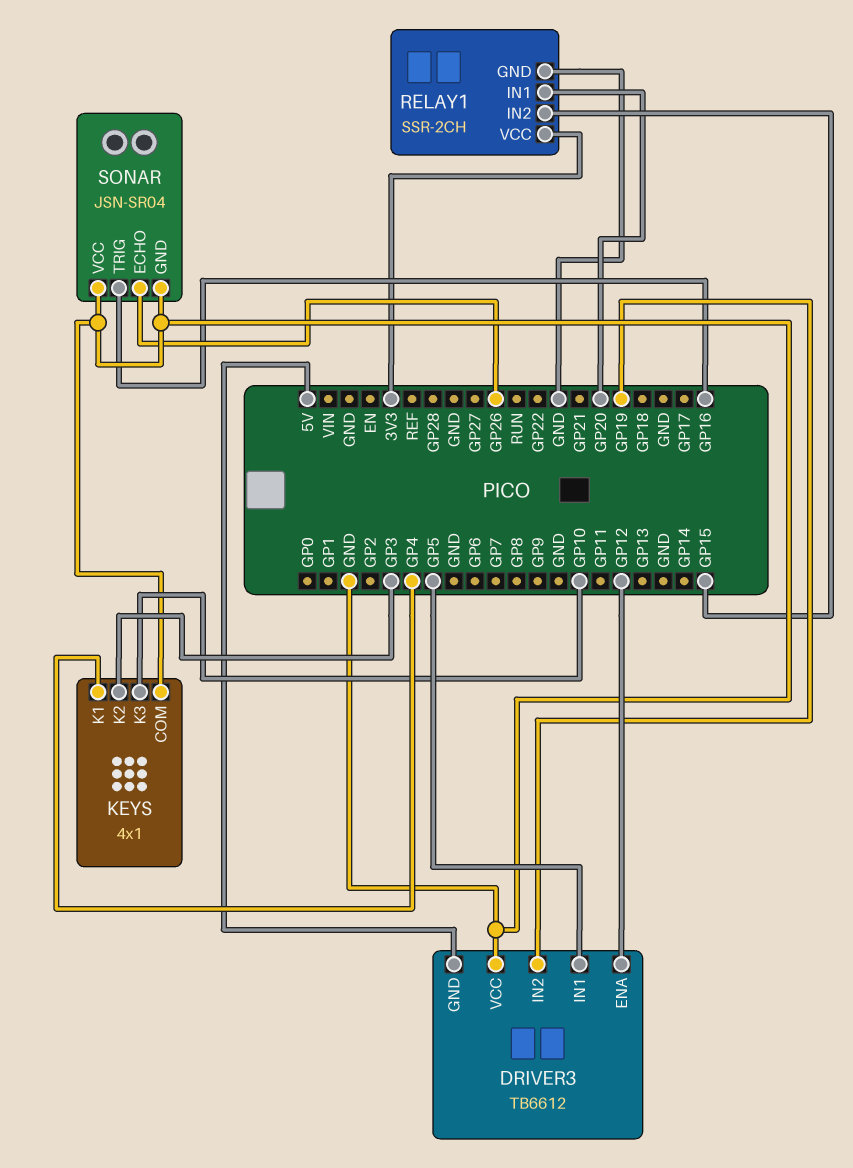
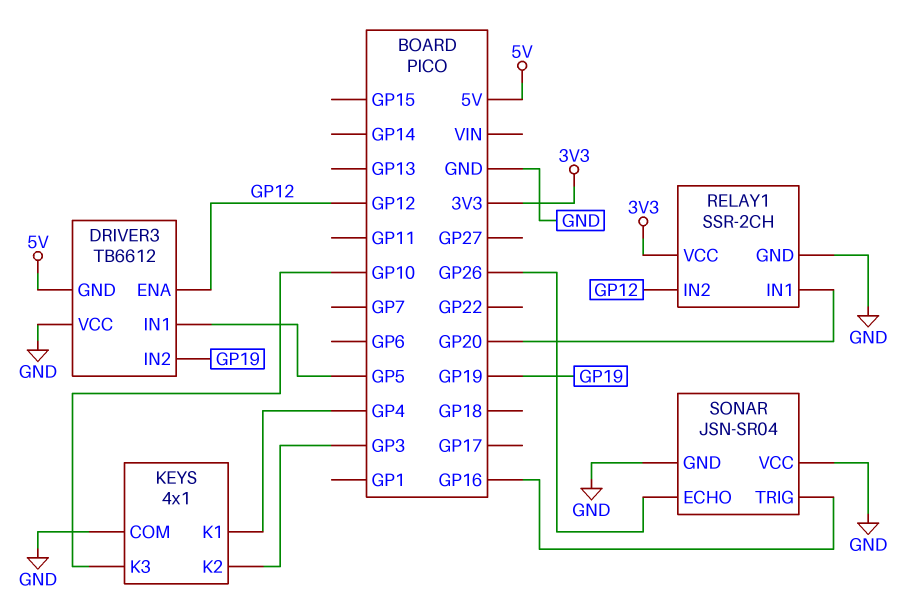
RELAY1 pin IN2: GP15 -> GP12

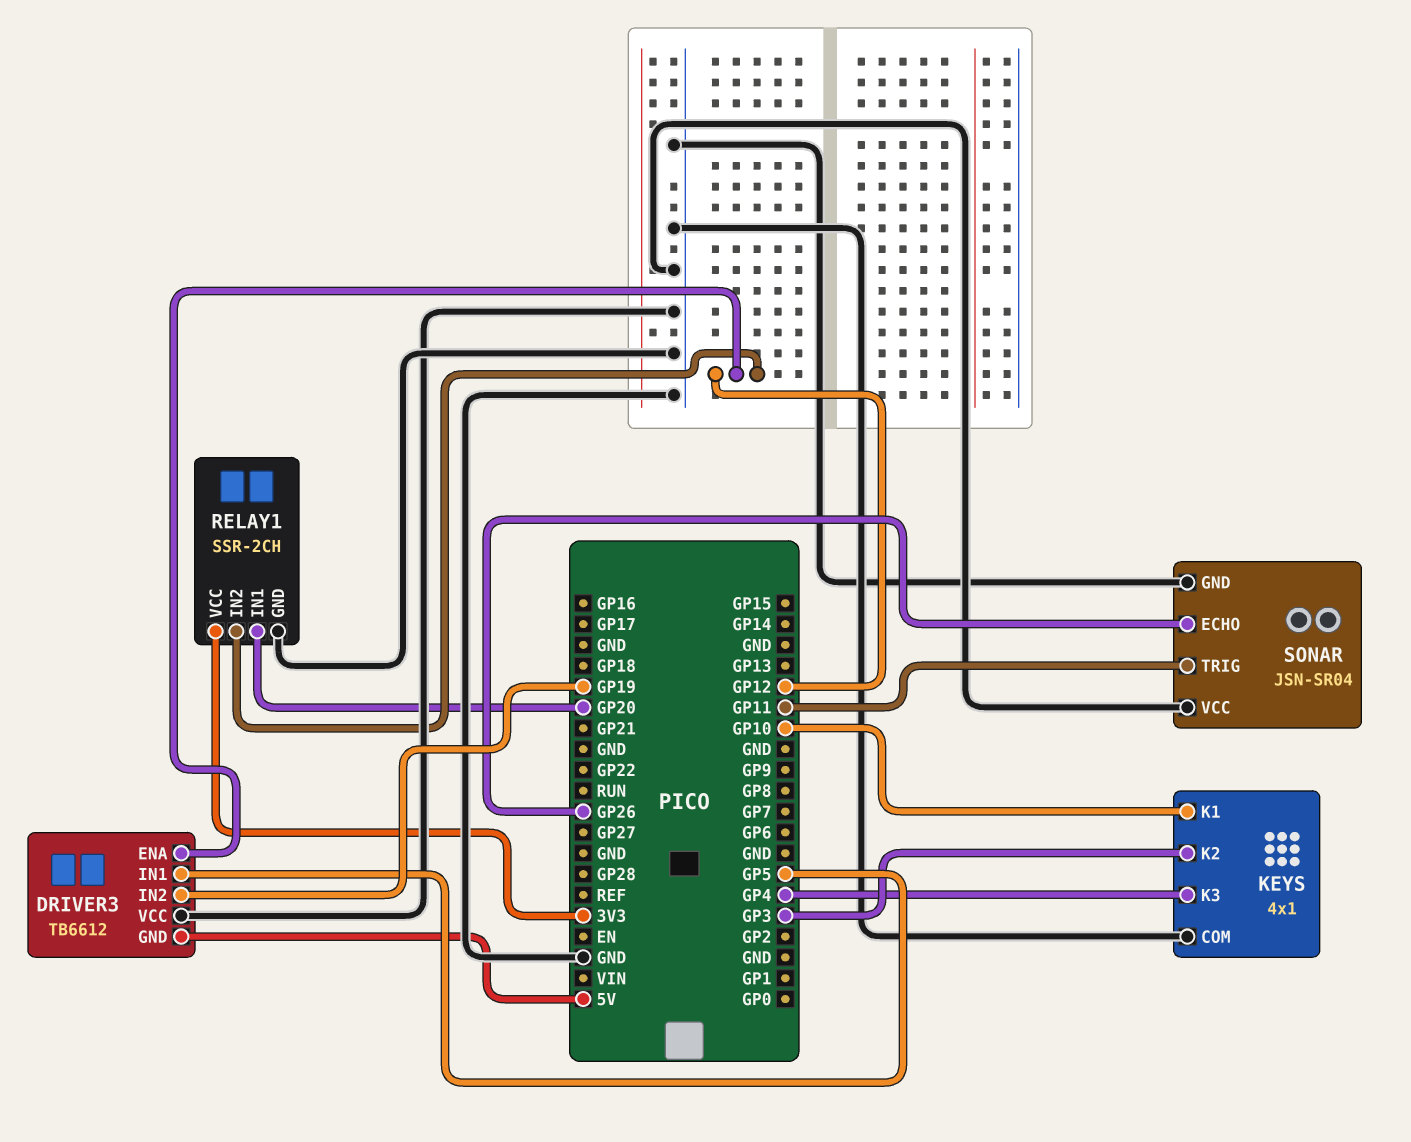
KEYS pin K1: GP4 -> GP10
KEYS pin K3: GP10 -> GP4
SONAR pin TRIG: GP16 -> GP11

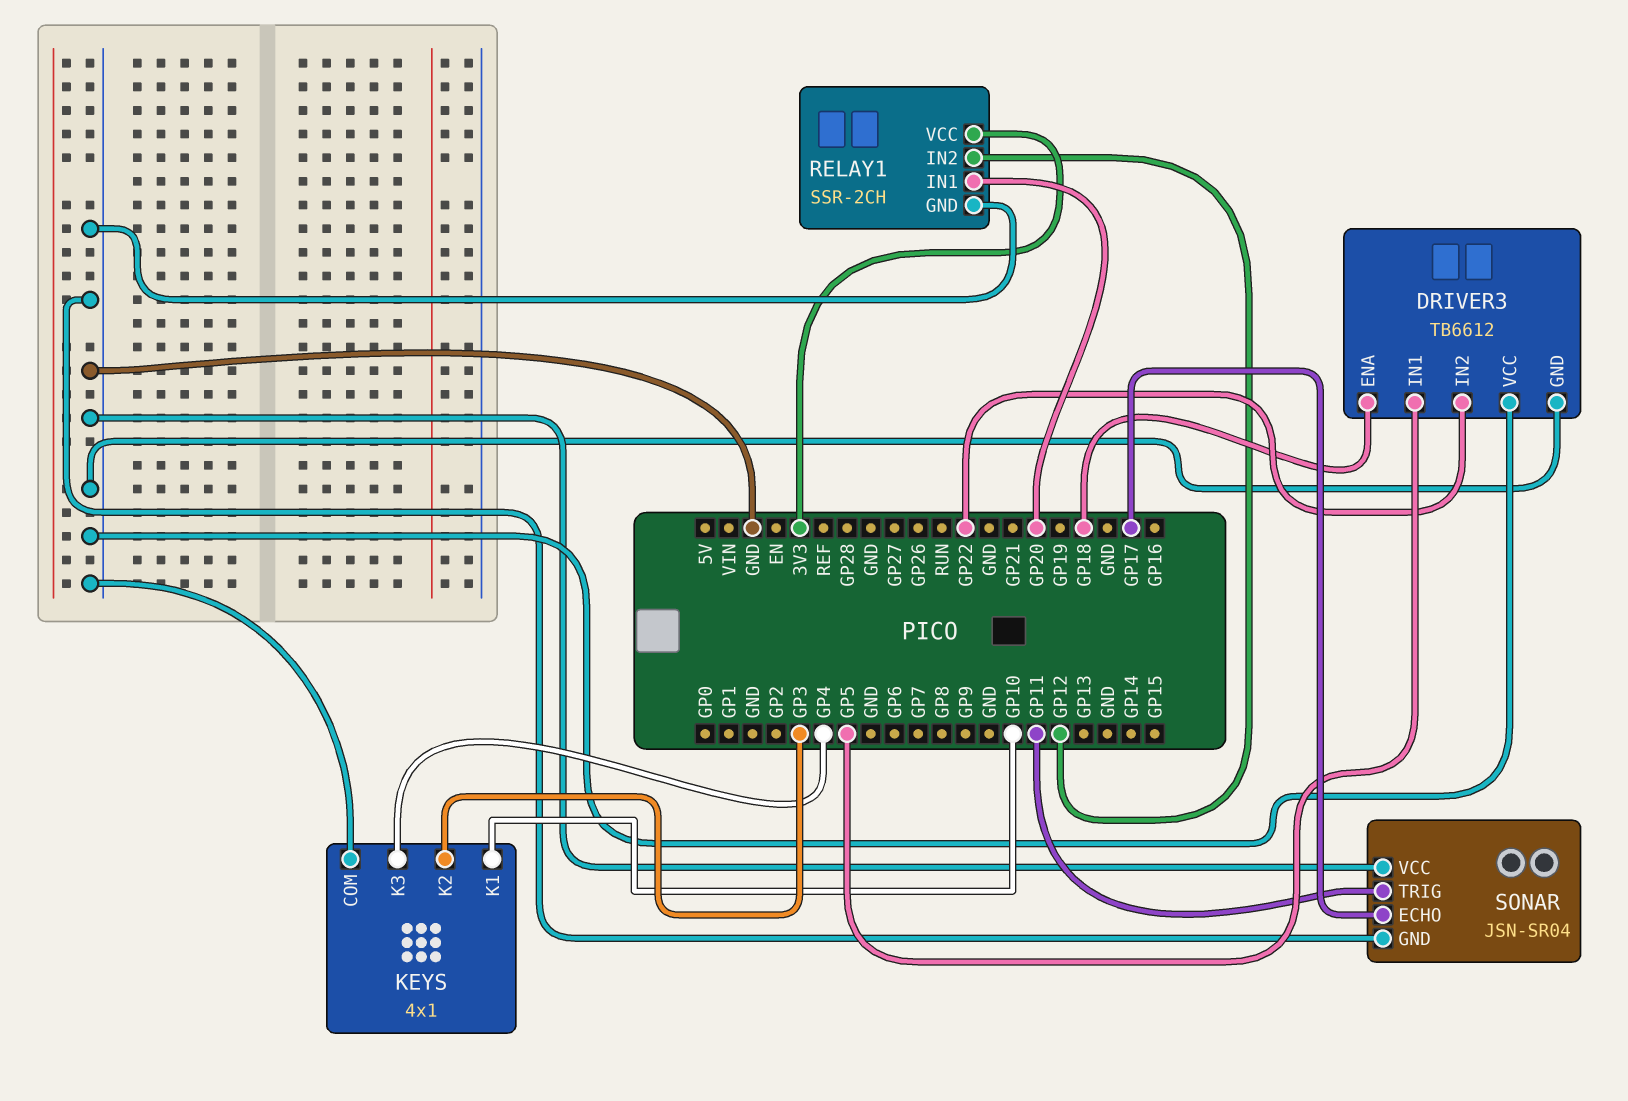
DRIVER3 pin ENA: GP12 -> GP18
DRIVER3 pin GND: 5V -> GND
DRIVER3 pin IN2: GP19 -> GP22
SONAR pin ECHO: GP26 -> GP17

